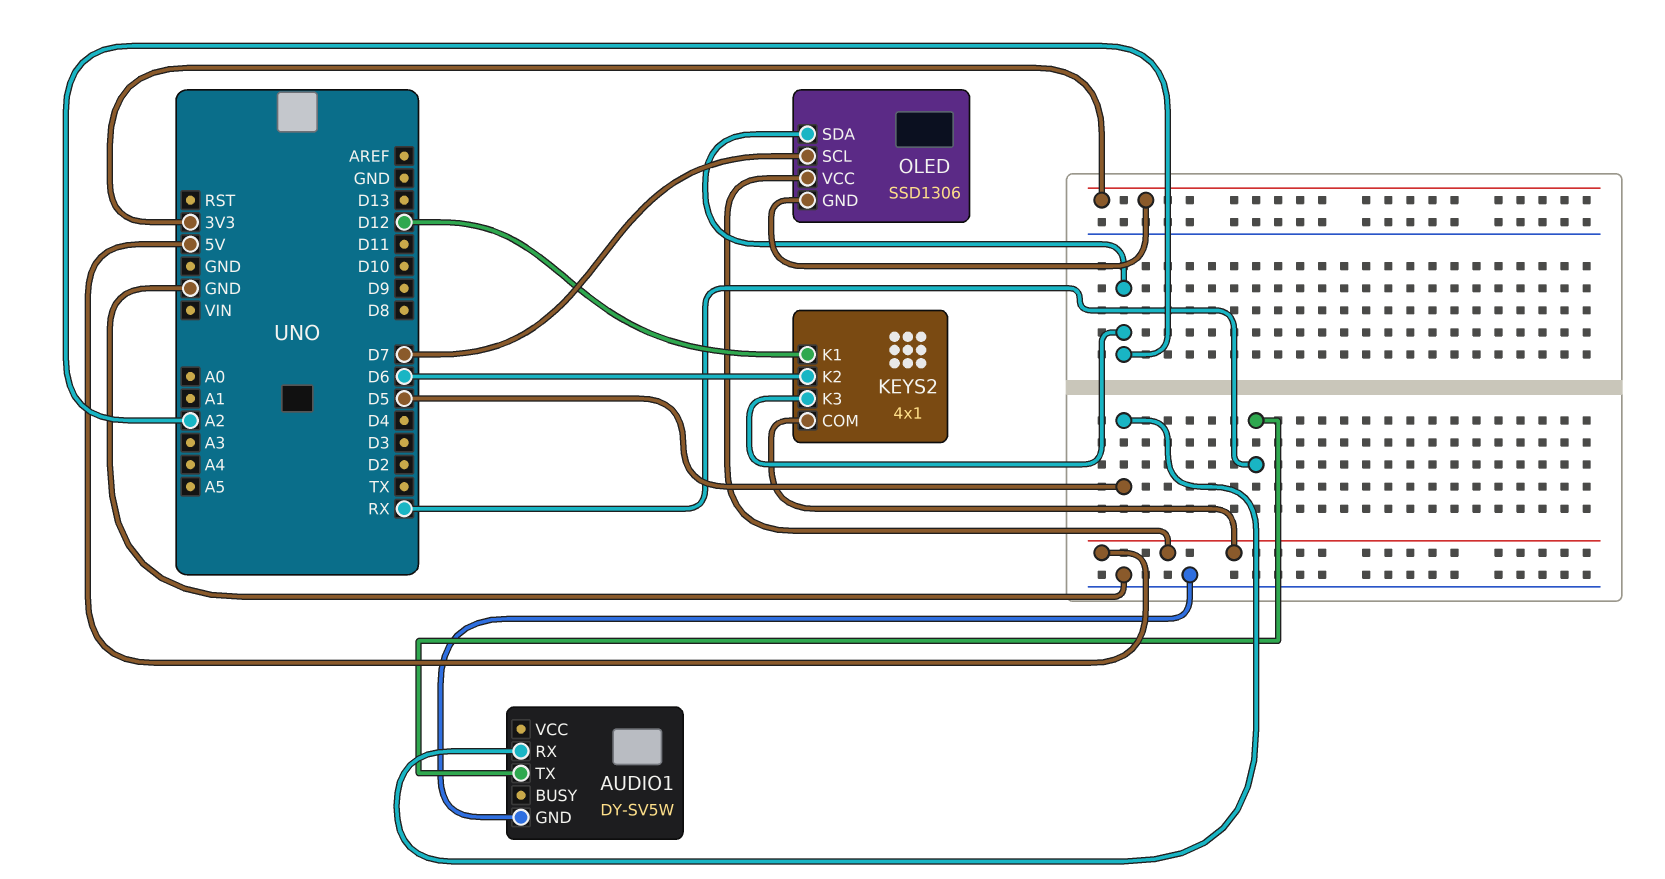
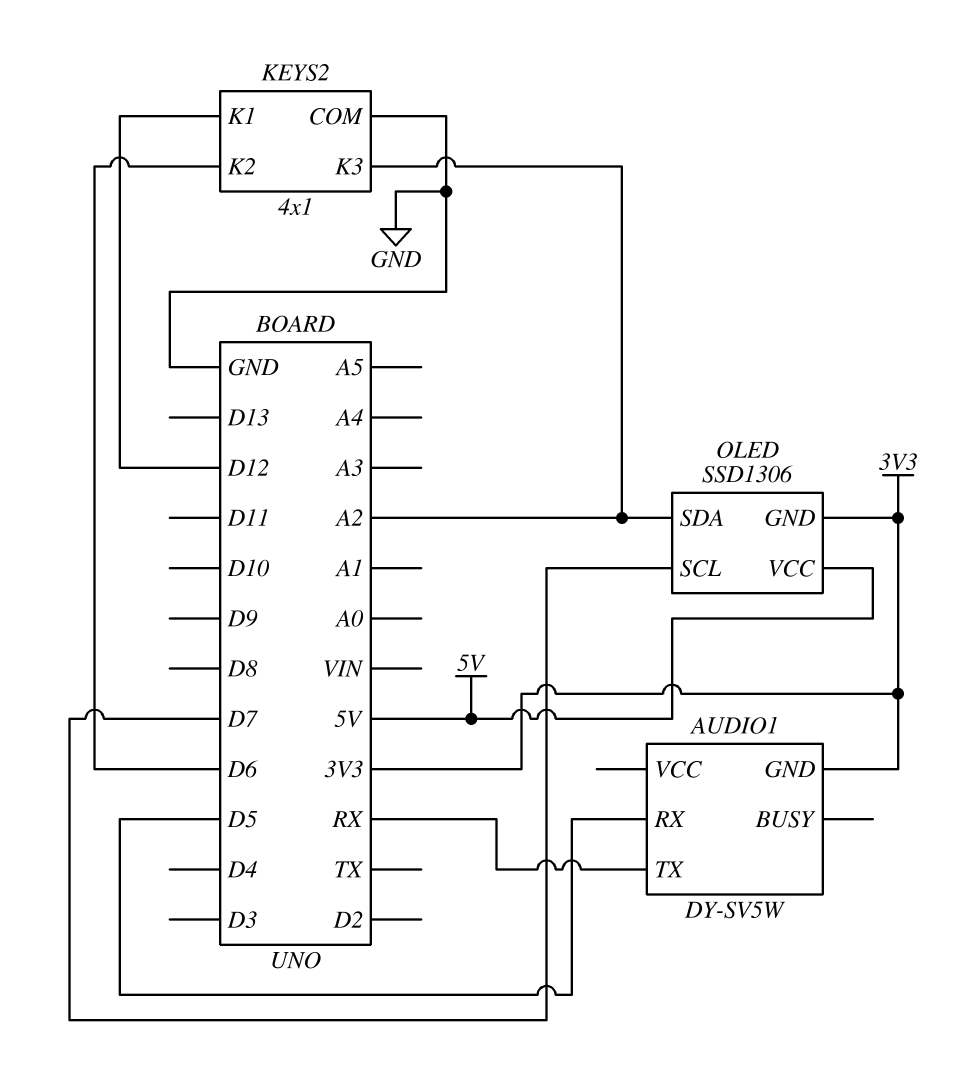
AUDIO1 pin GND: GND -> 3V3
KEYS2 pin COM: 5V -> GND

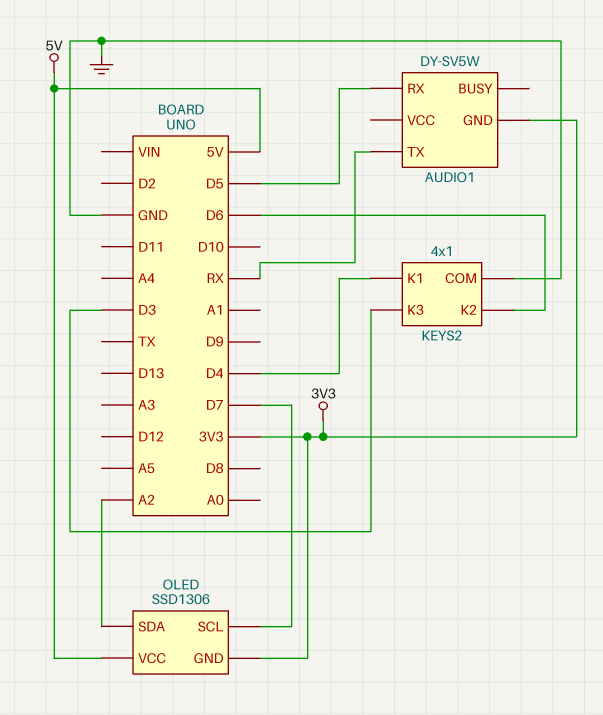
KEYS2 pin K1: D12 -> D4
KEYS2 pin K3: A2 -> D3

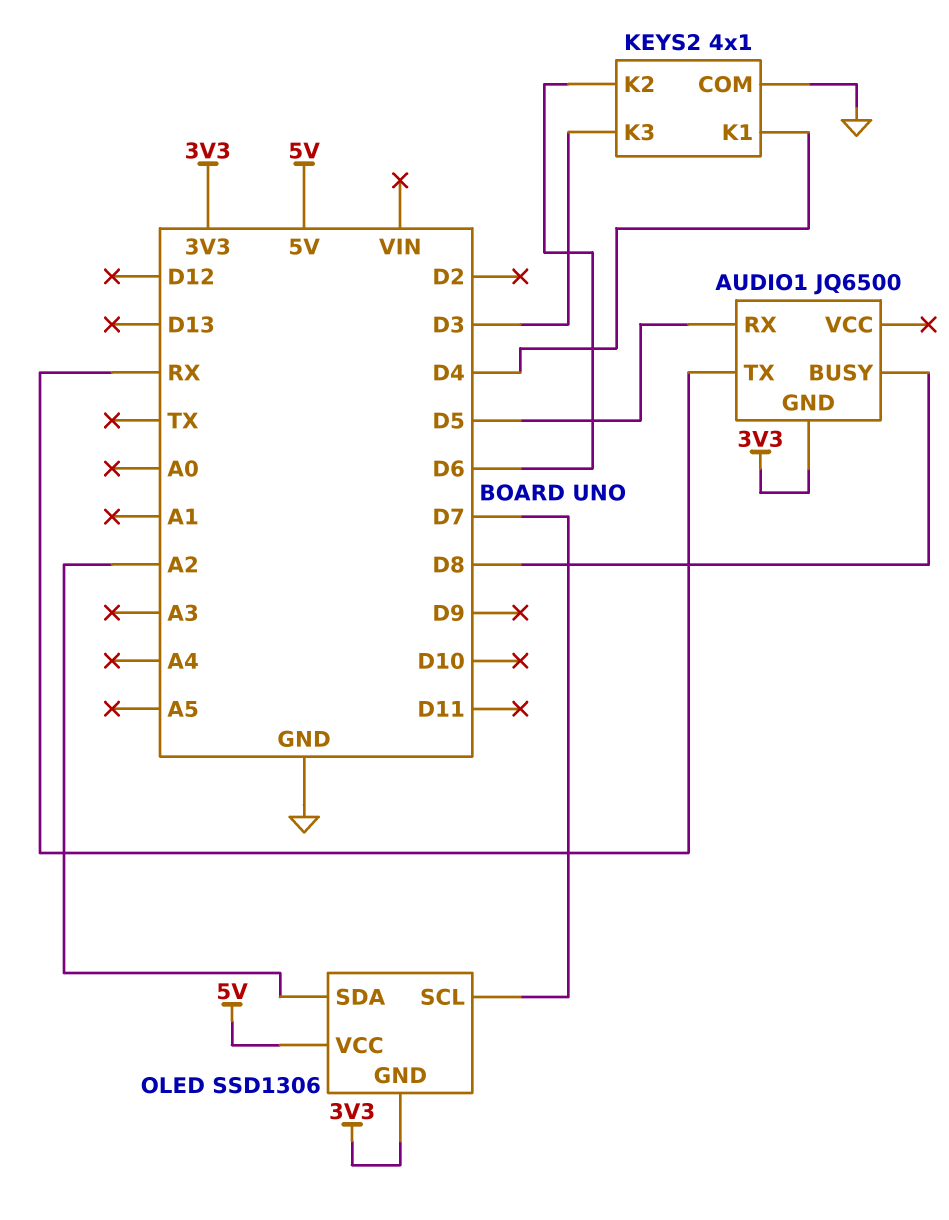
AUDIO1: DY-SV5W -> JQ6500
AUDIO1 pin BUSY: none -> D8

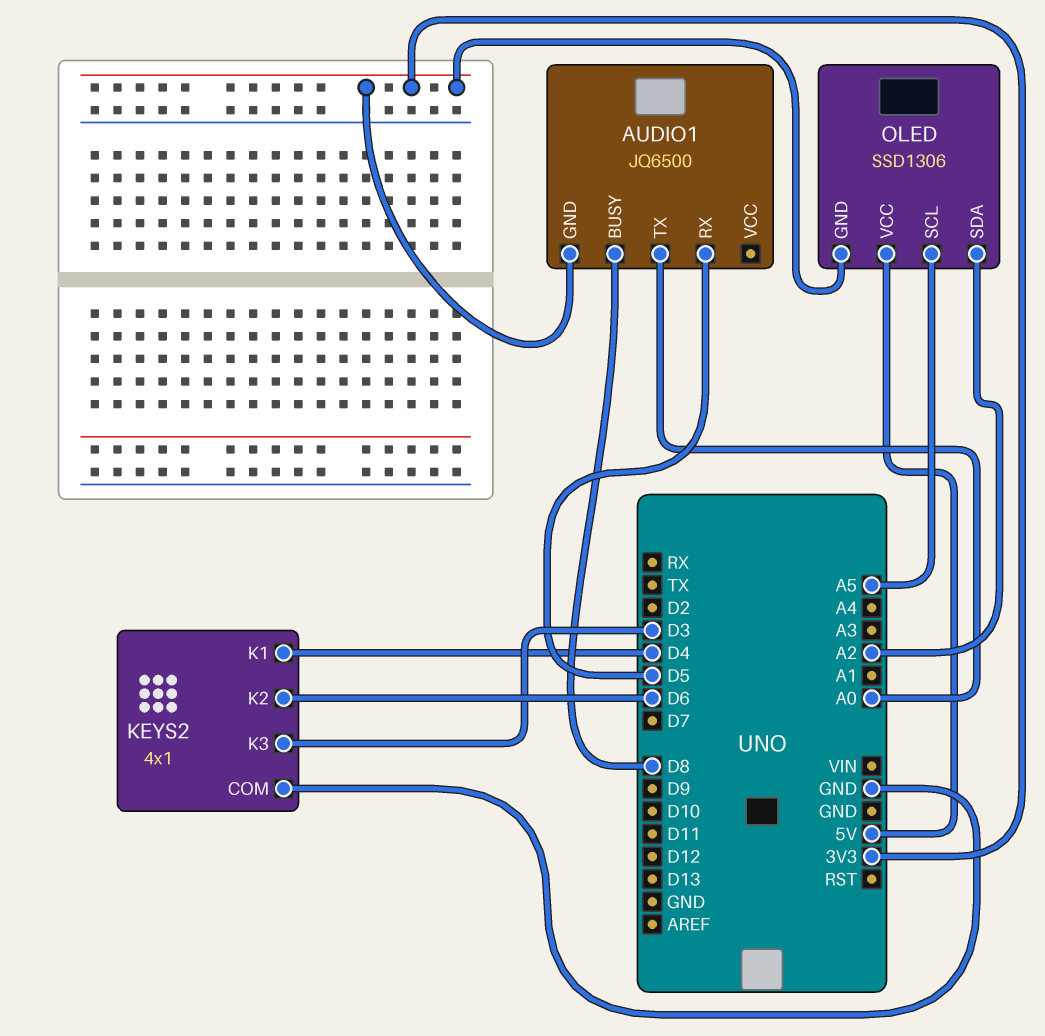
AUDIO1 pin TX: RX -> A0
OLED pin SCL: D7 -> A5

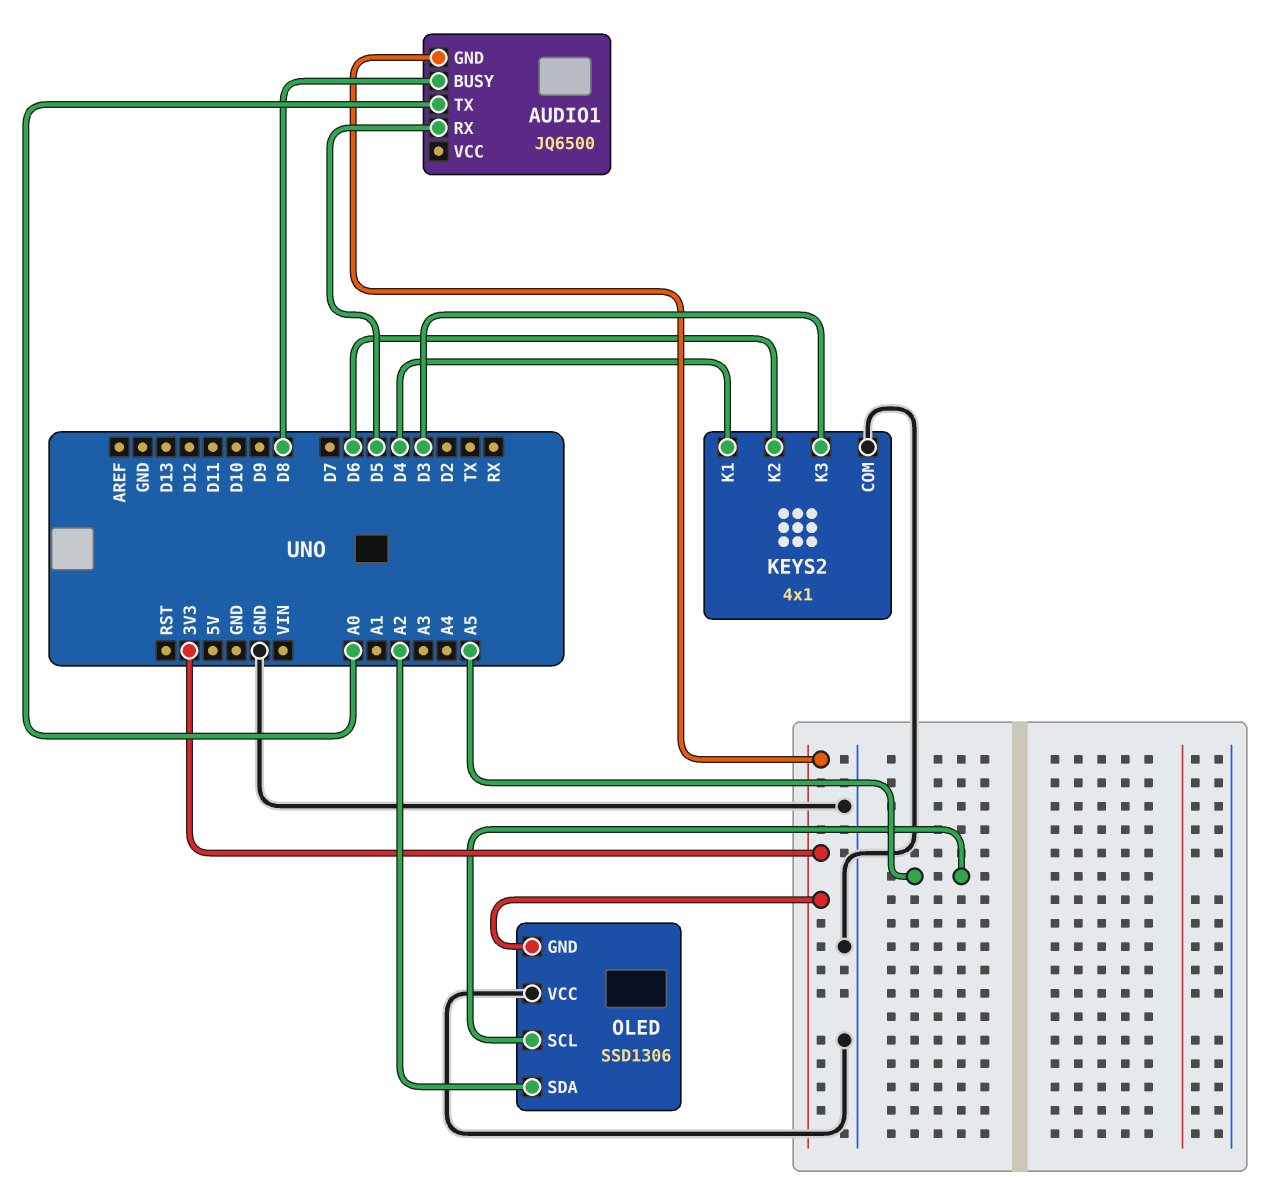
OLED pin VCC: 5V -> GND

